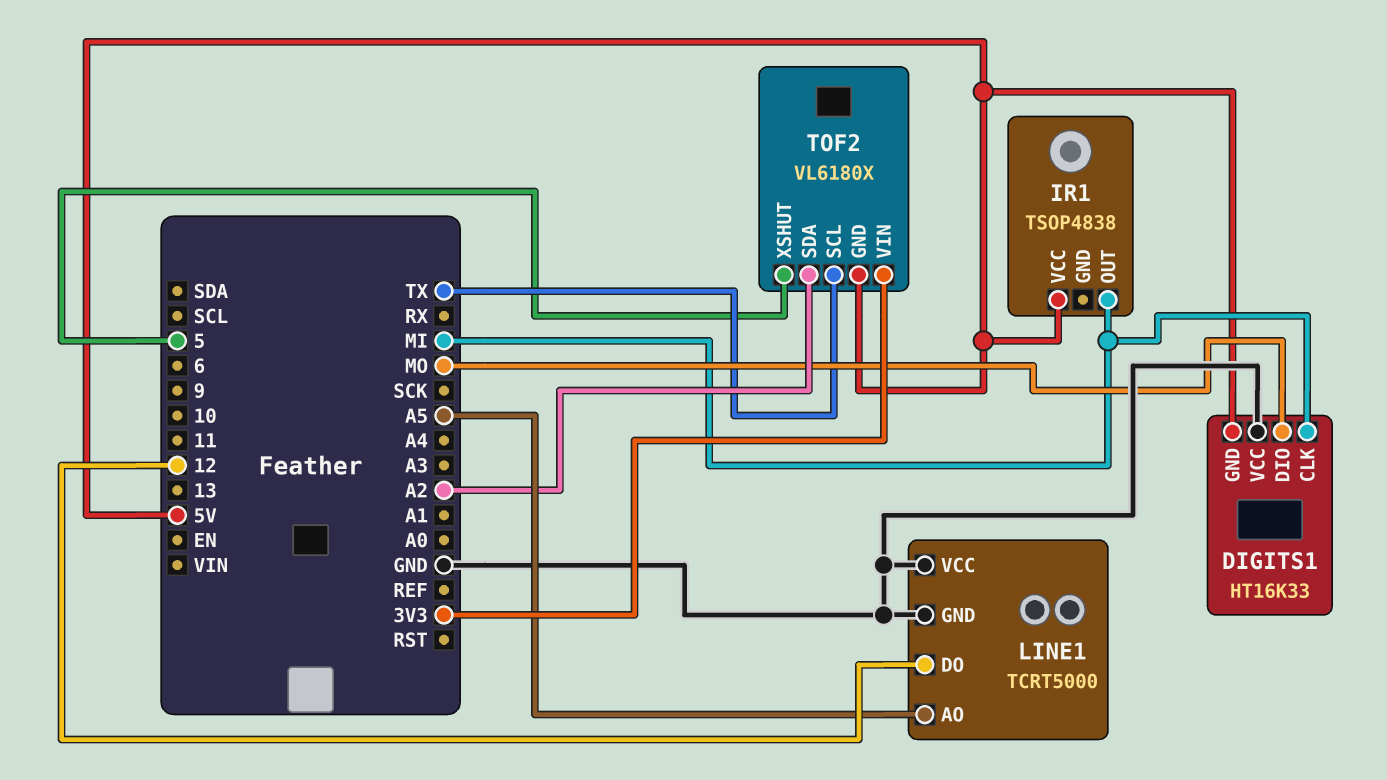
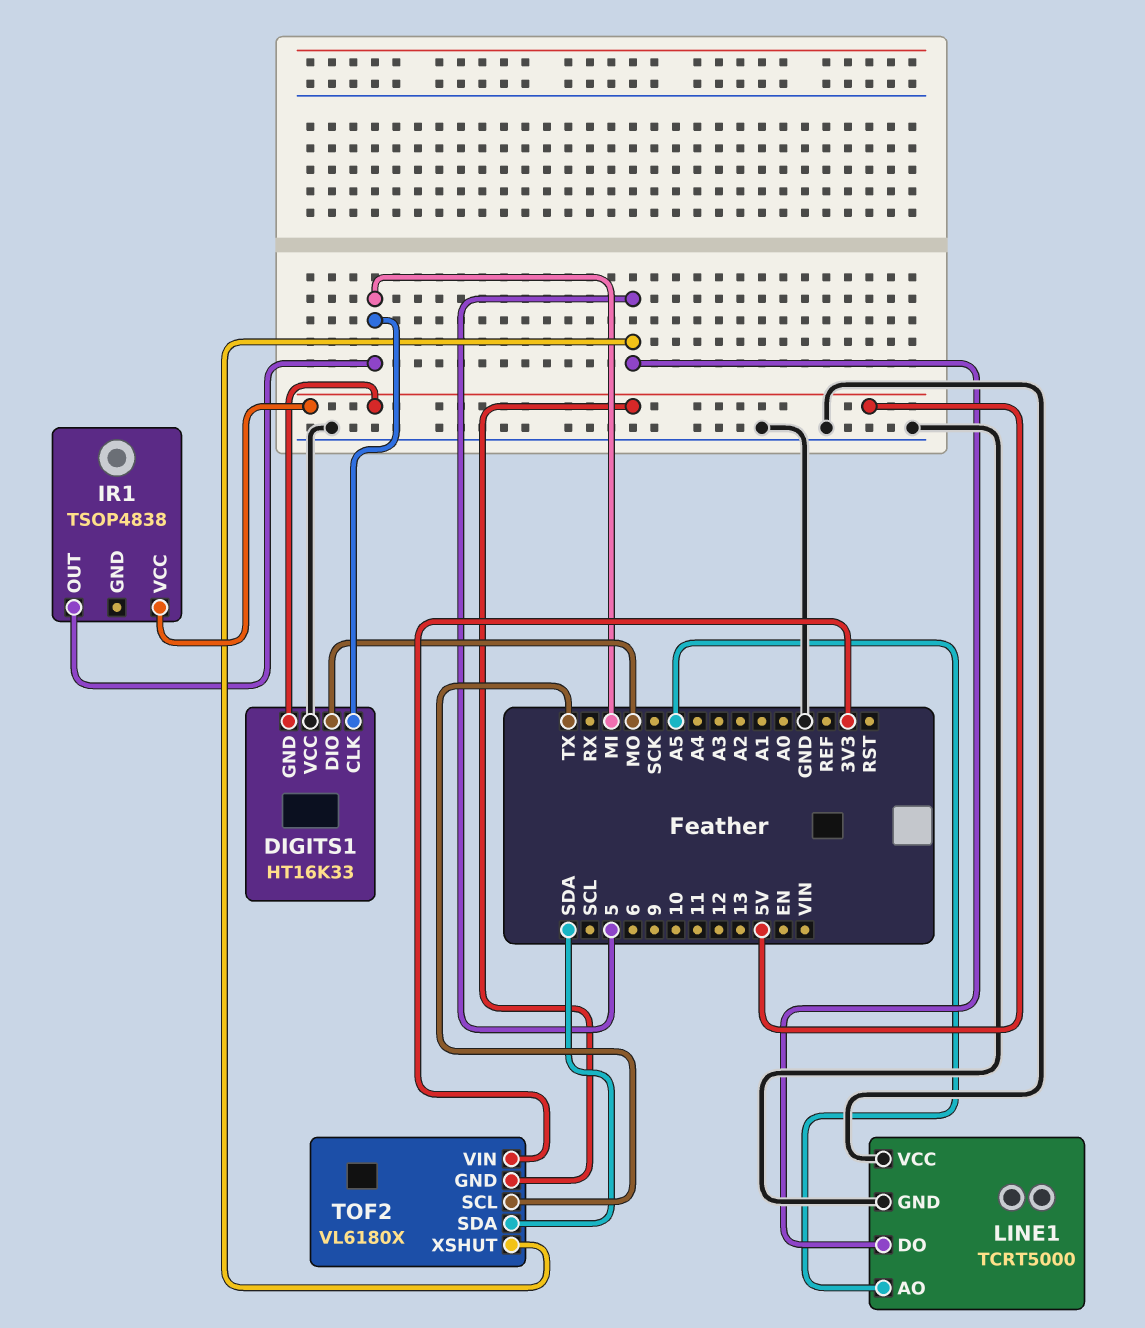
LINE1 pin DO: 12 -> 5
TOF2 pin SDA: A2 -> SDA

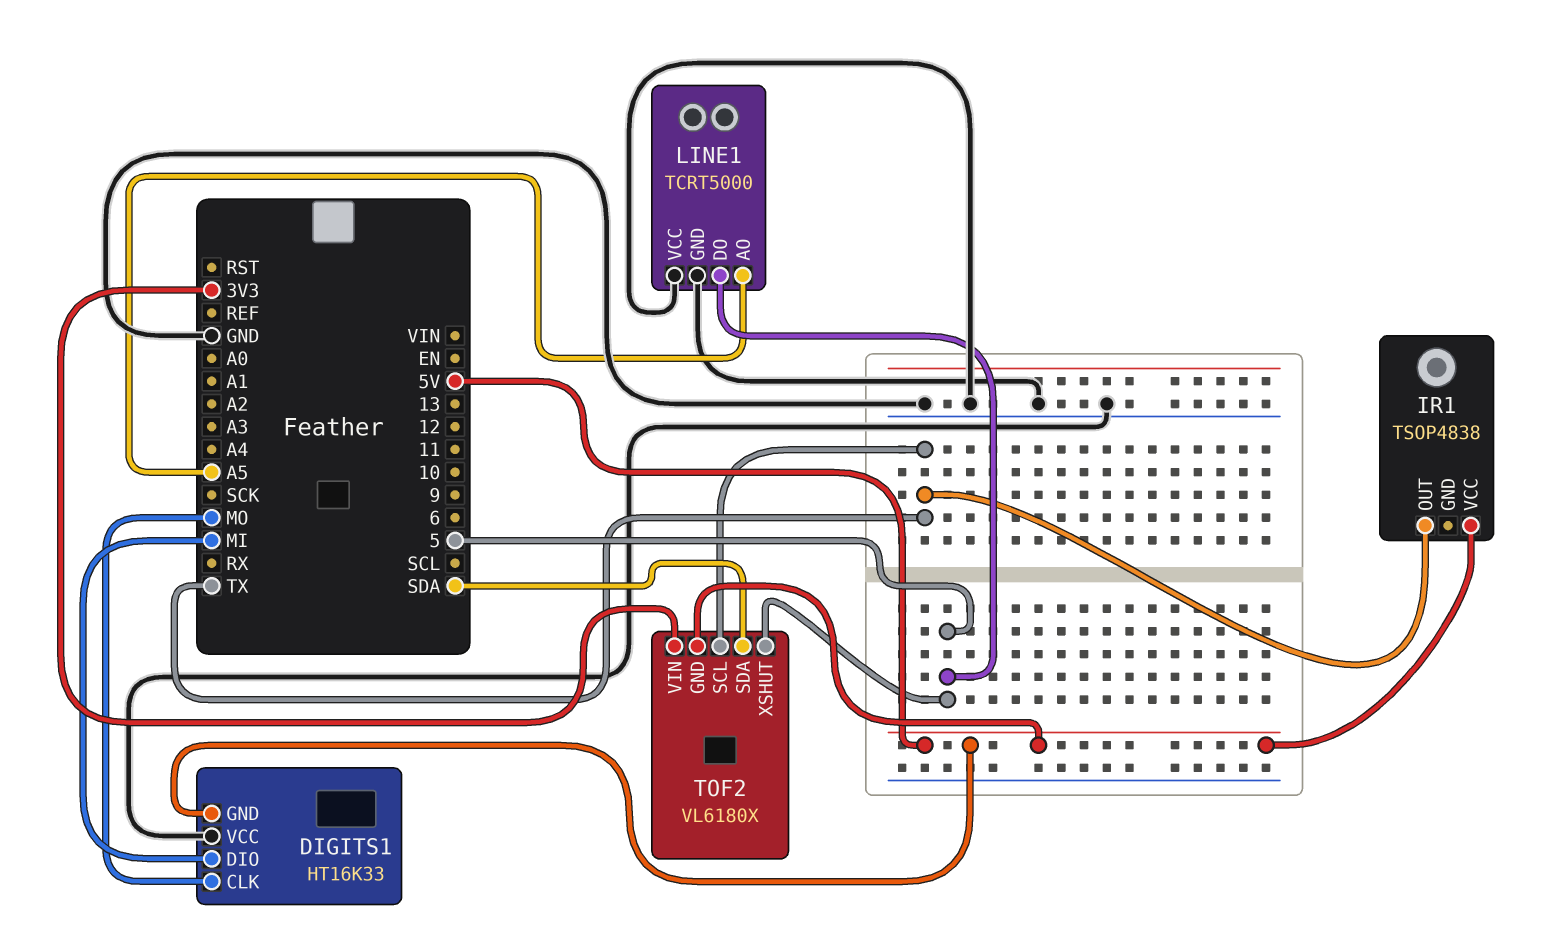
DIGITS1 pin CLK: MI -> MO
DIGITS1 pin DIO: MO -> MI
IR1 pin OUT: MI -> TX

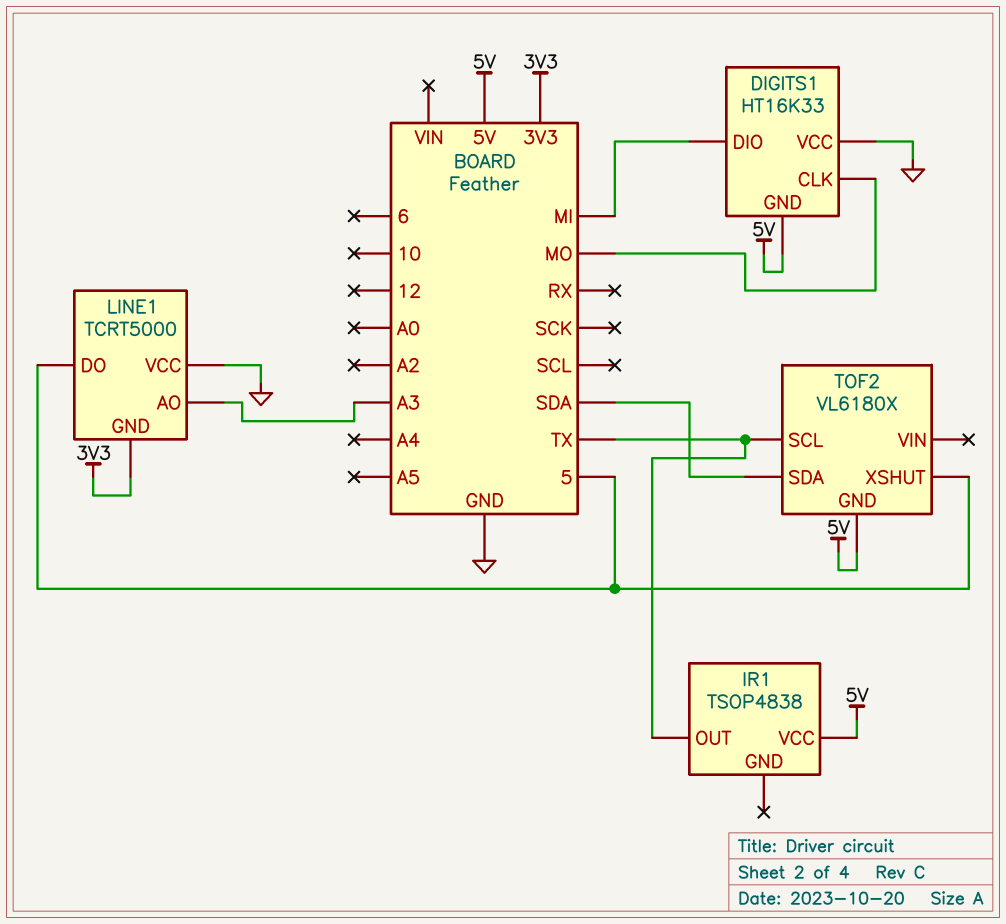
LINE1 pin AO: A5 -> A3
LINE1 pin GND: GND -> 3V3
TOF2 pin VIN: 3V3 -> none

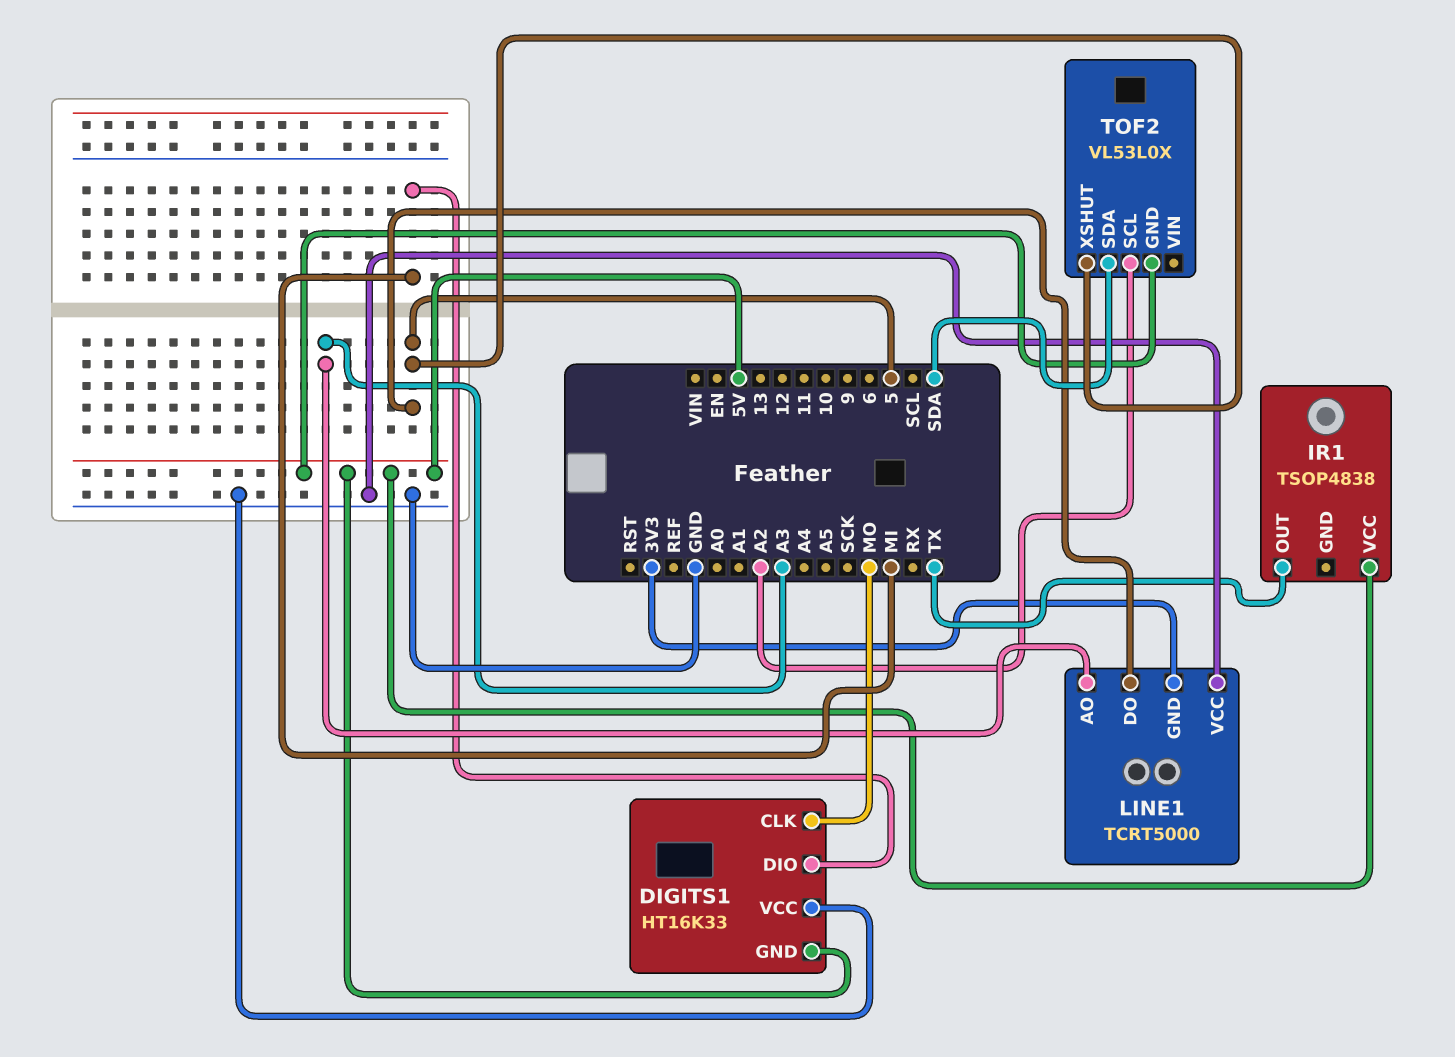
TOF2: VL6180X -> VL53L0X
TOF2 pin SCL: TX -> A2

